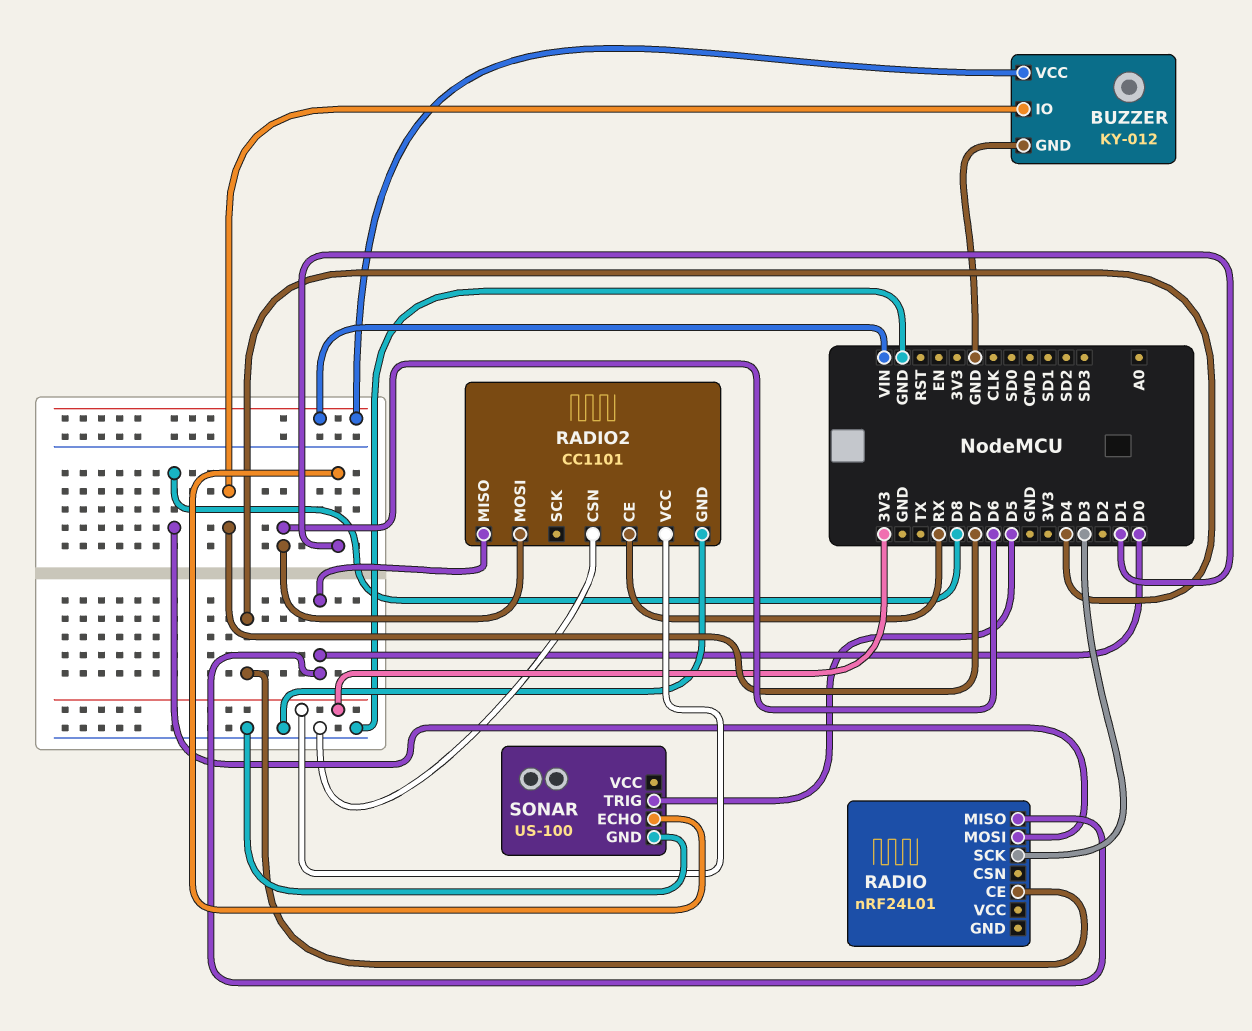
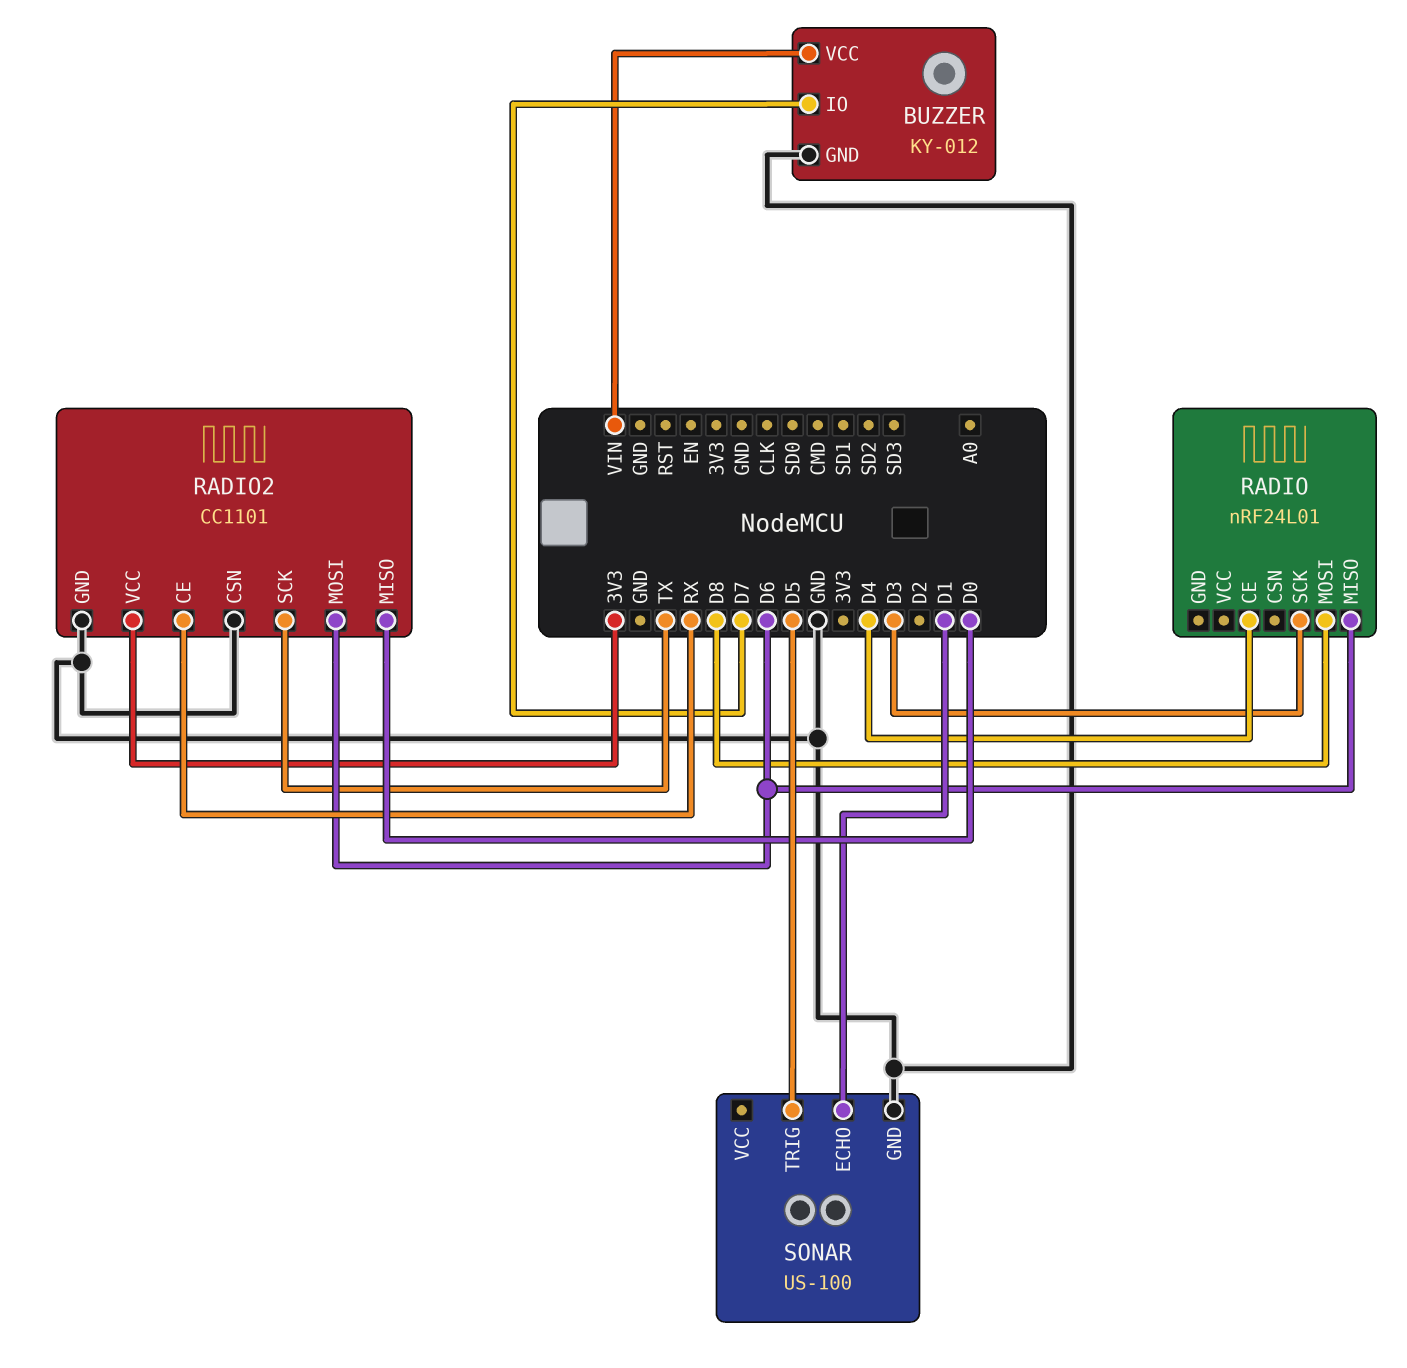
RADIO pin MISO: D0 -> D6
RADIO2 pin SCK: none -> TX

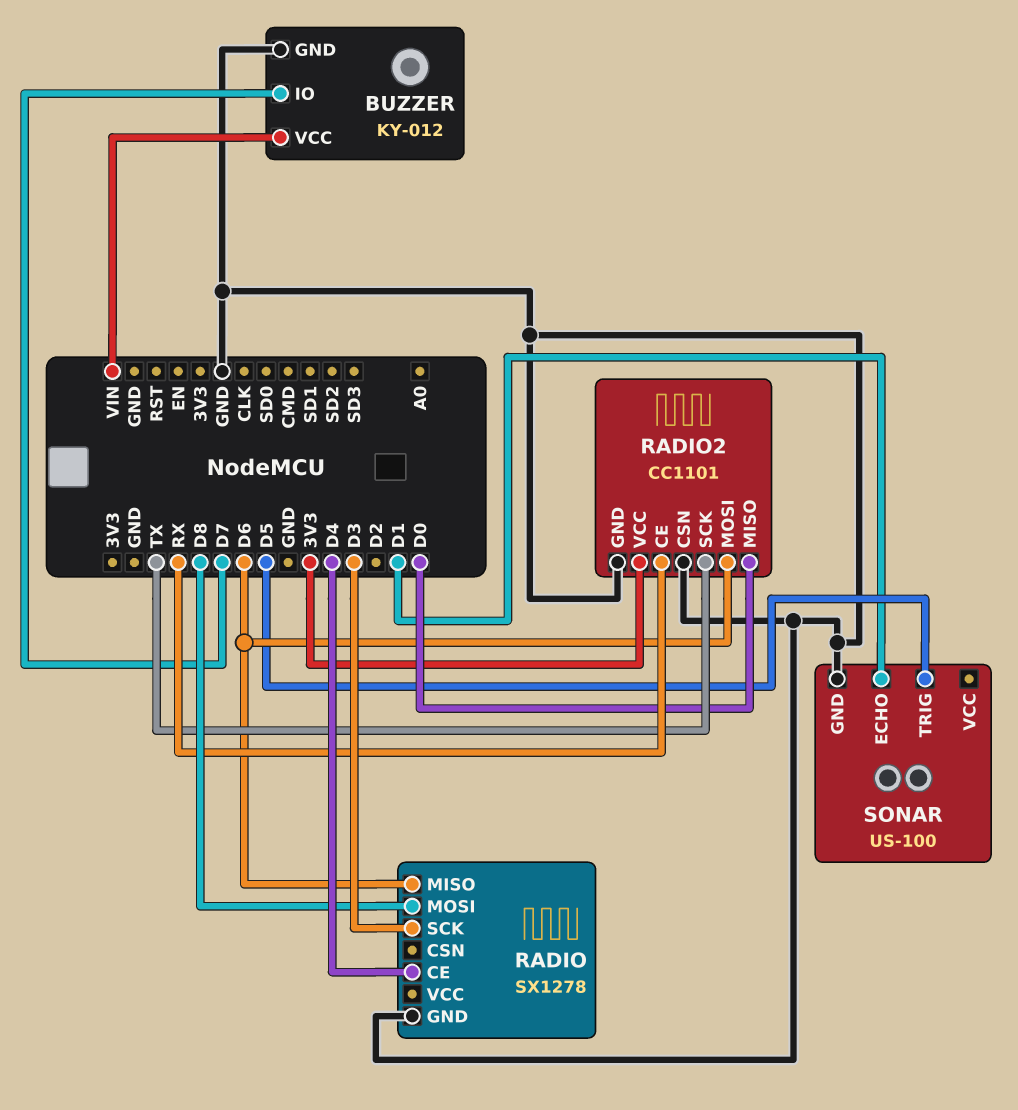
RADIO: nRF24L01 -> SX1278
RADIO pin GND: none -> GND

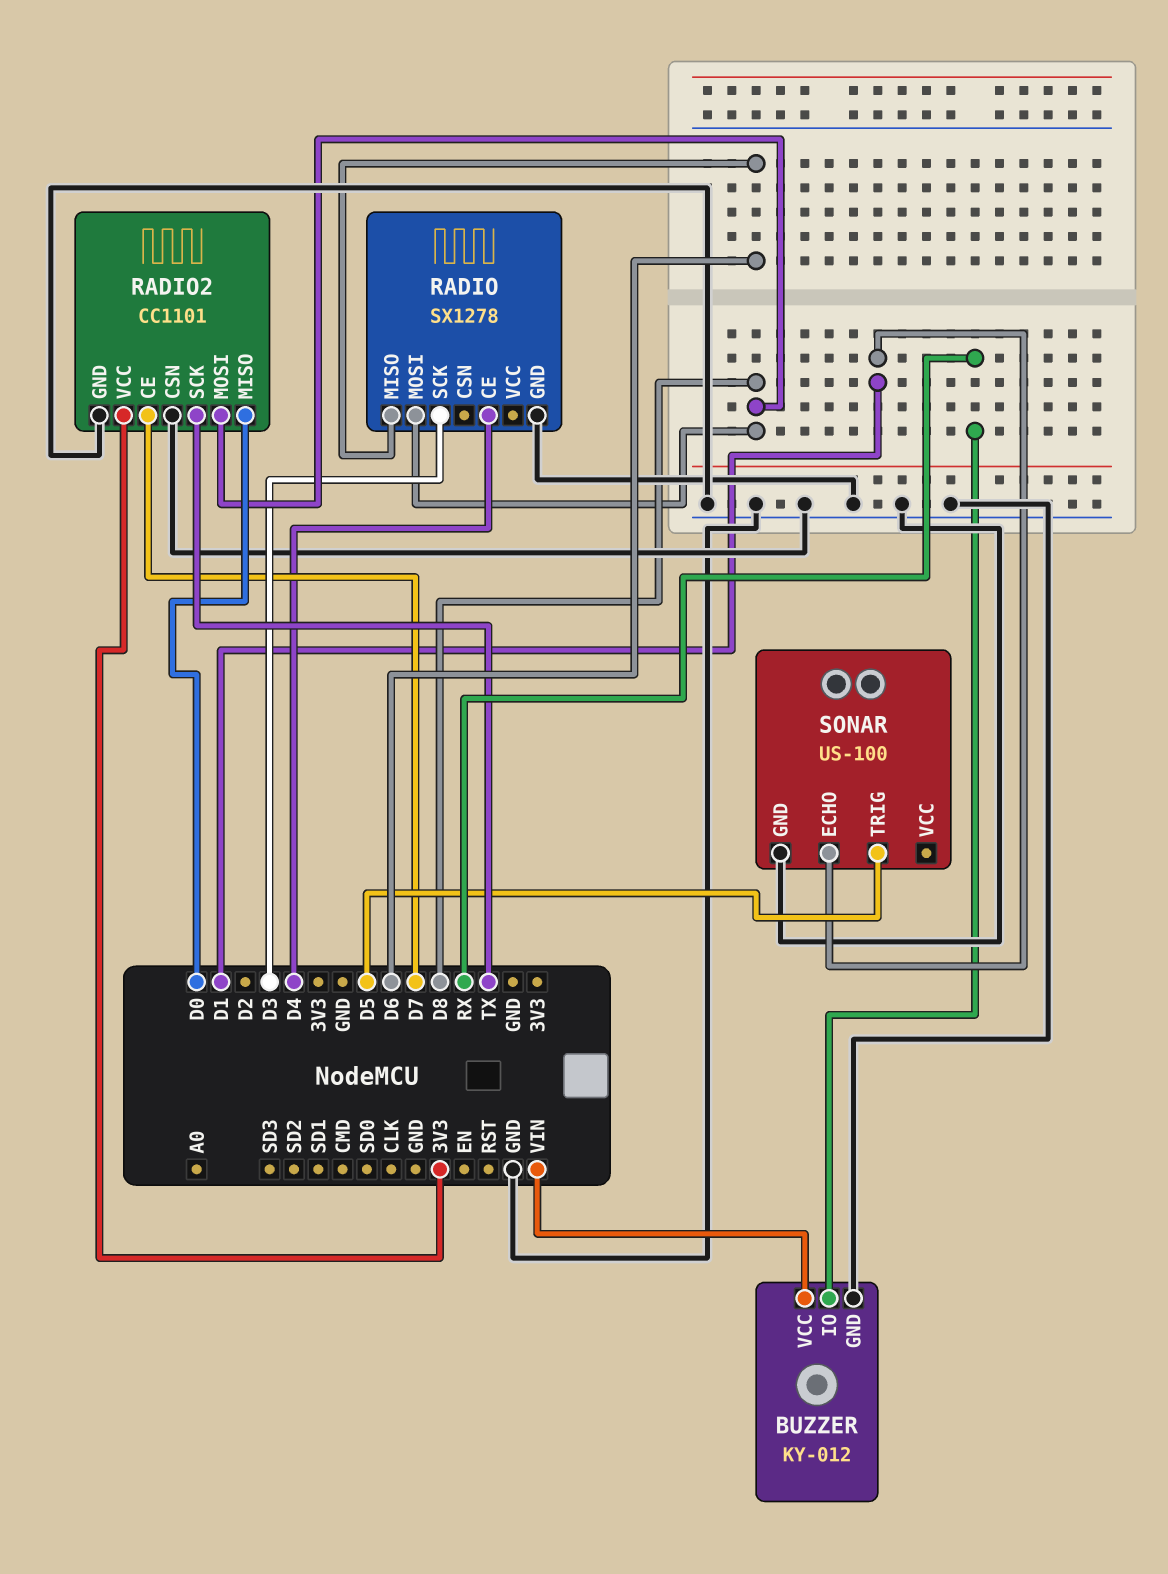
BUZZER pin IO: D7 -> RX
RADIO2 pin CE: RX -> D7
RADIO2 pin MOSI: D6 -> D8

